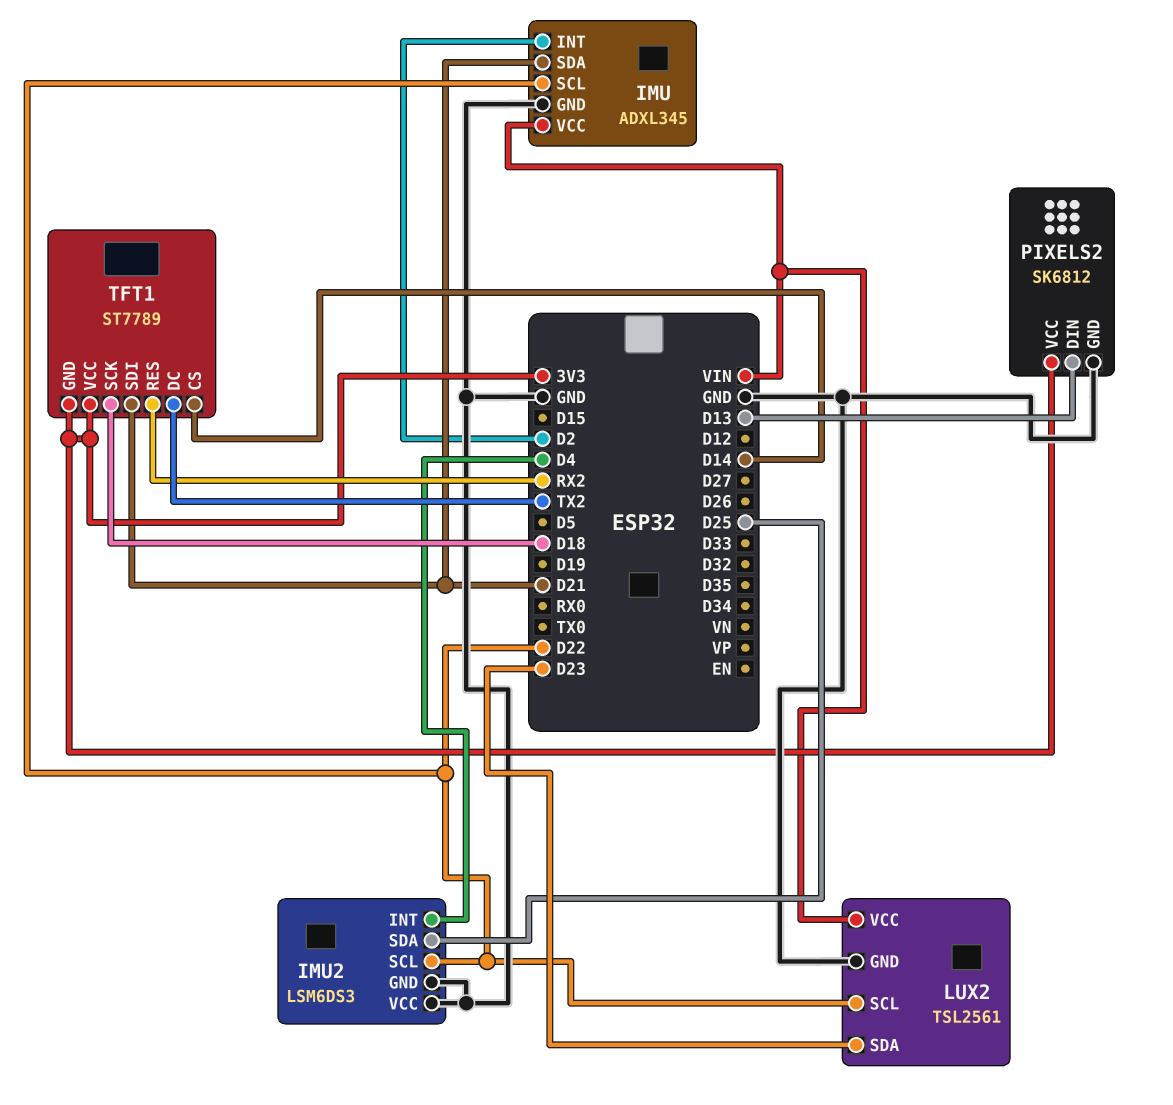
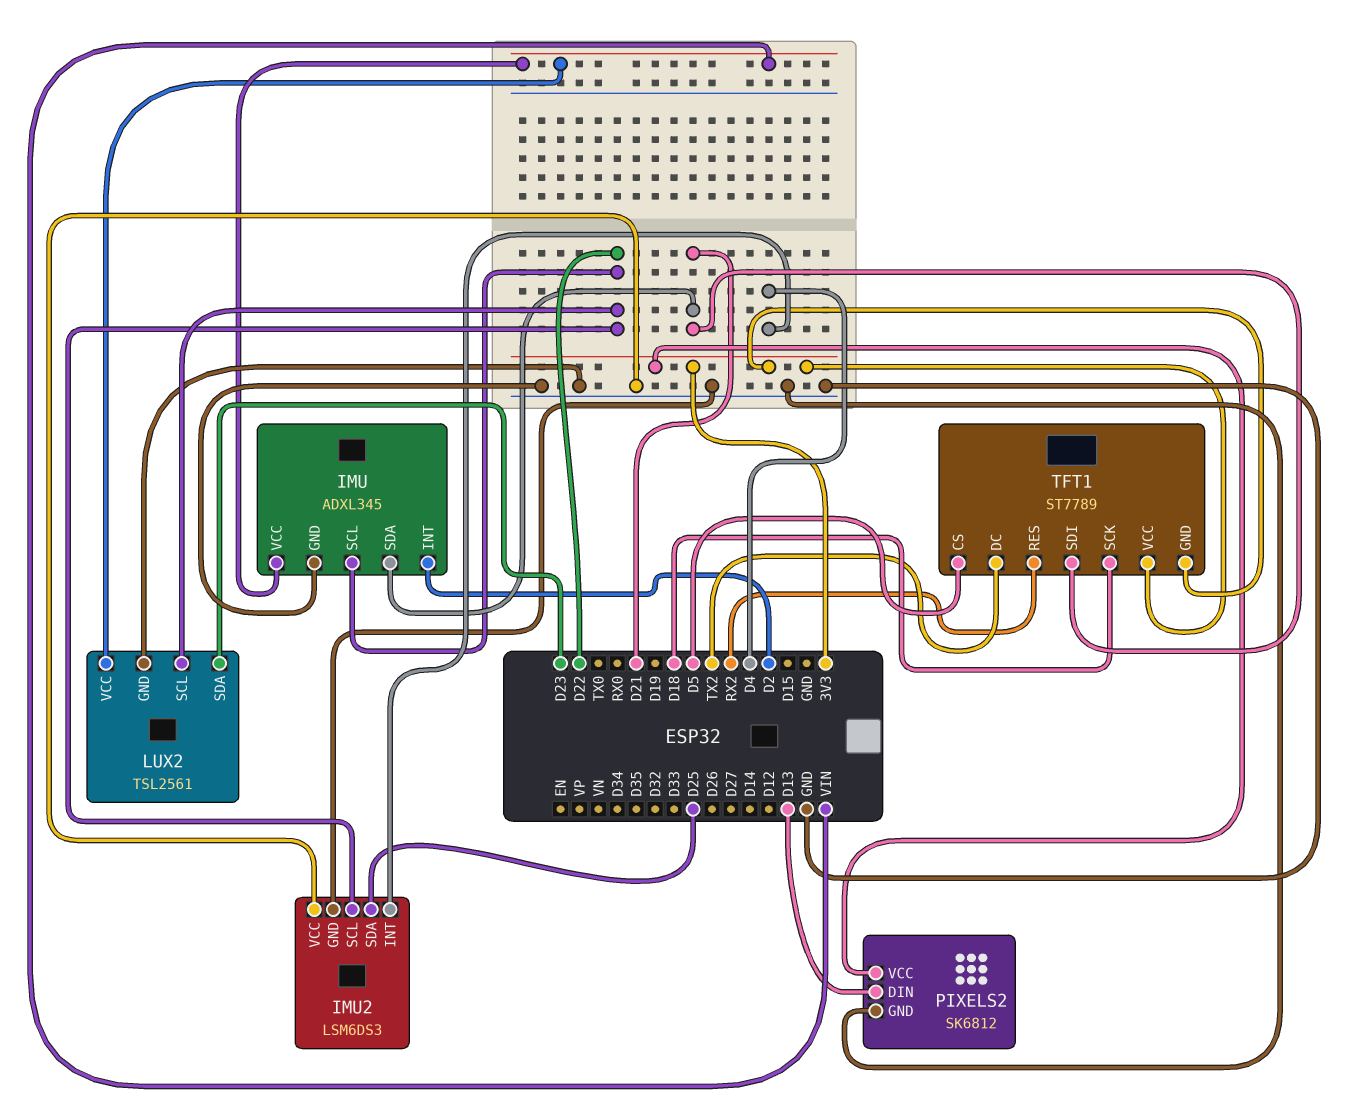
TFT1 pin CS: D14 -> D5

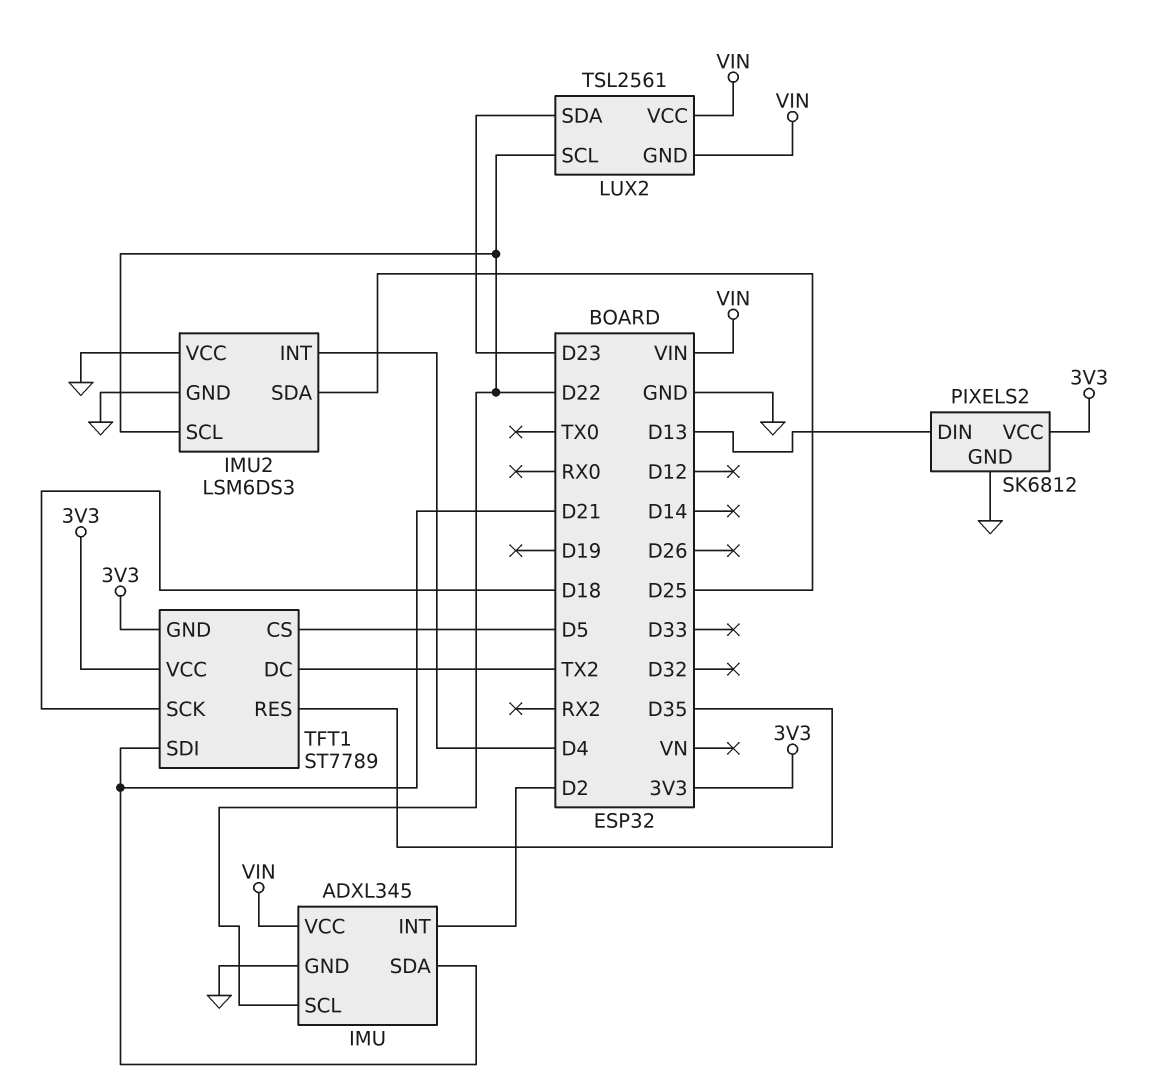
LUX2 pin GND: GND -> VIN
TFT1 pin RES: RX2 -> D35

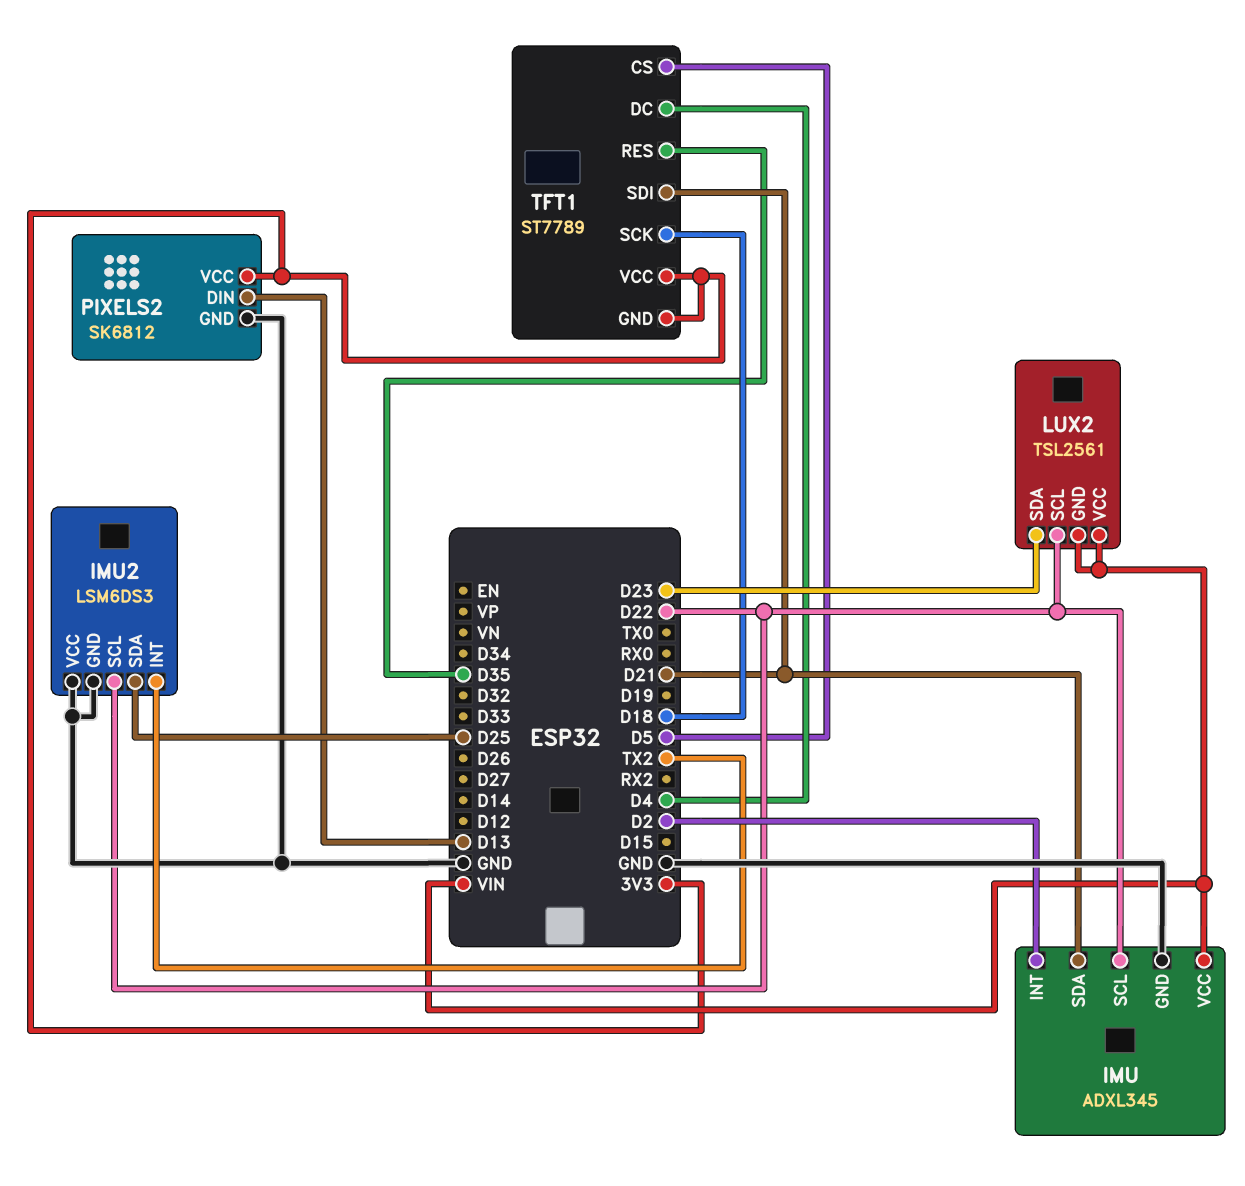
IMU2 pin INT: D4 -> TX2
TFT1 pin DC: TX2 -> D4

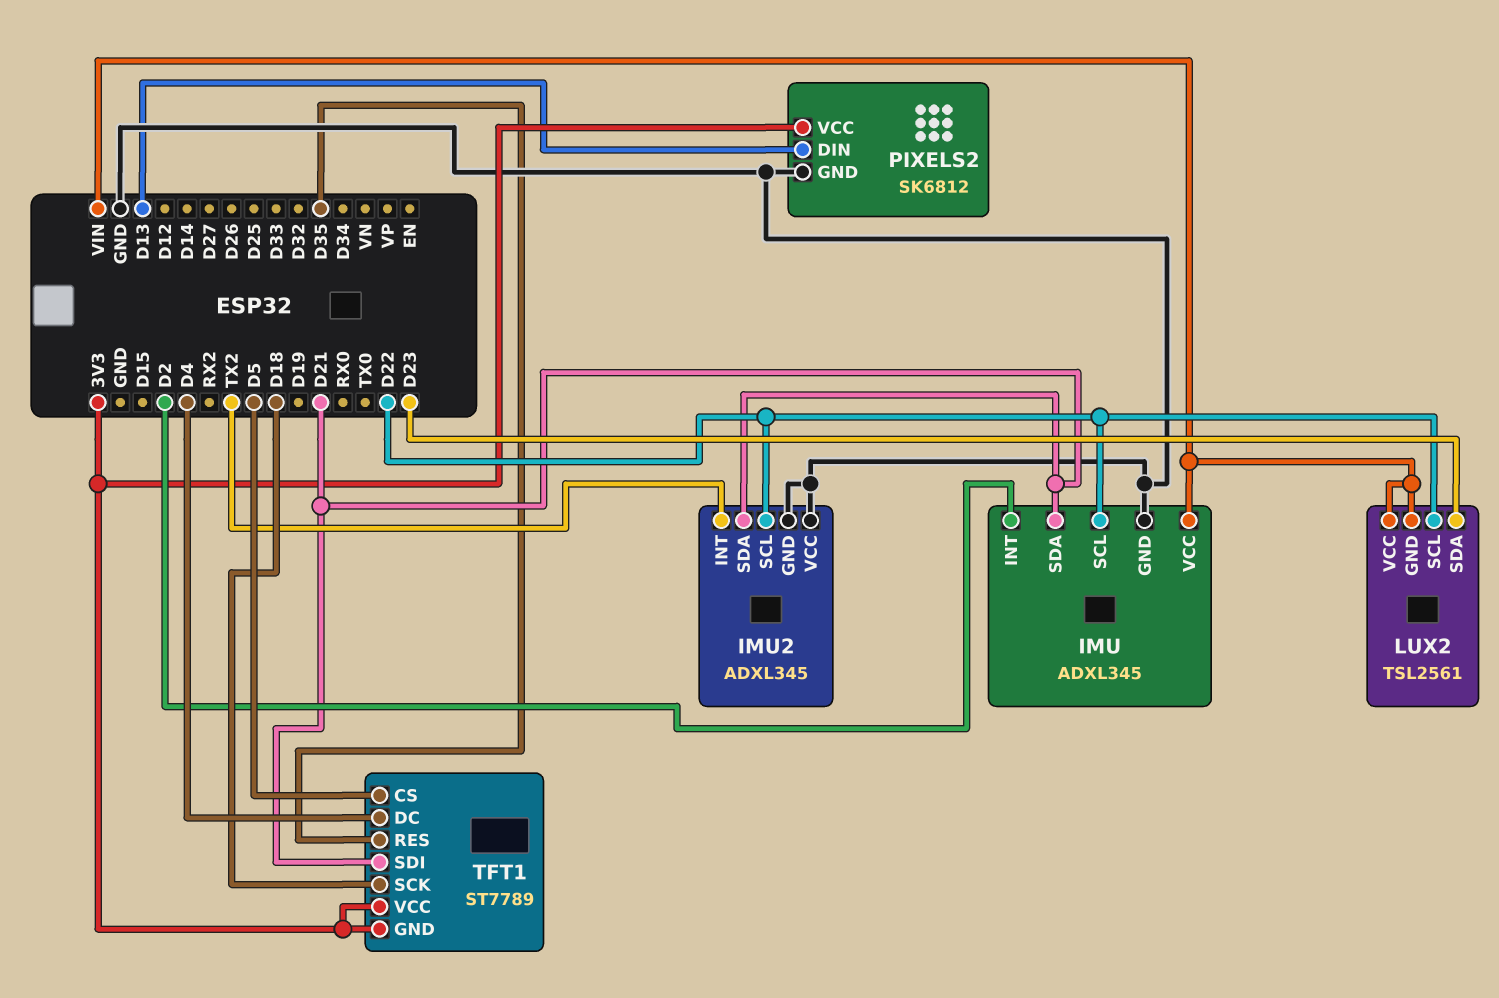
IMU2: LSM6DS3 -> ADXL345
IMU2 pin SDA: D25 -> D21

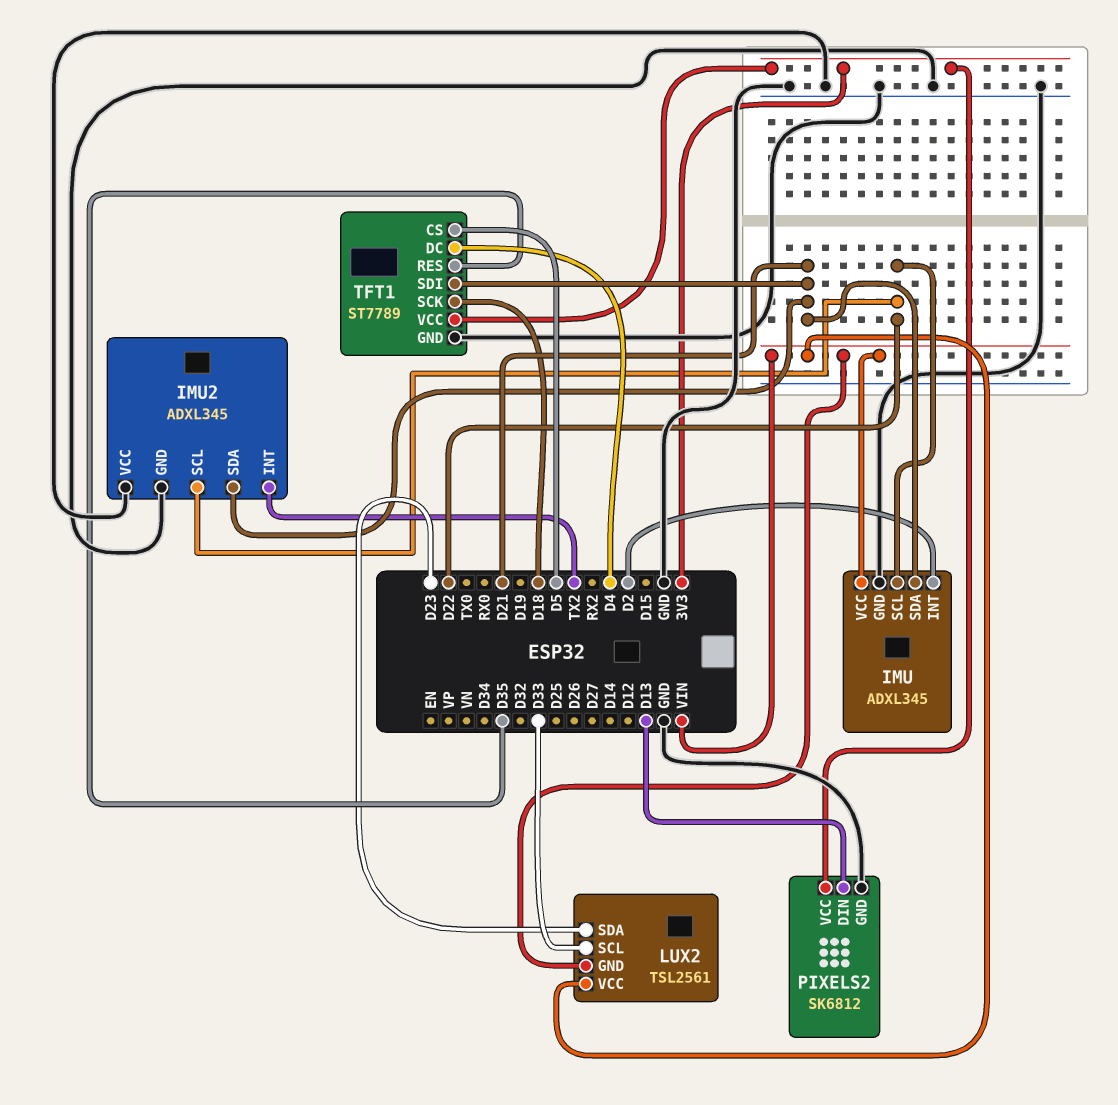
LUX2 pin SCL: D22 -> D33
TFT1 pin GND: 3V3 -> GND

